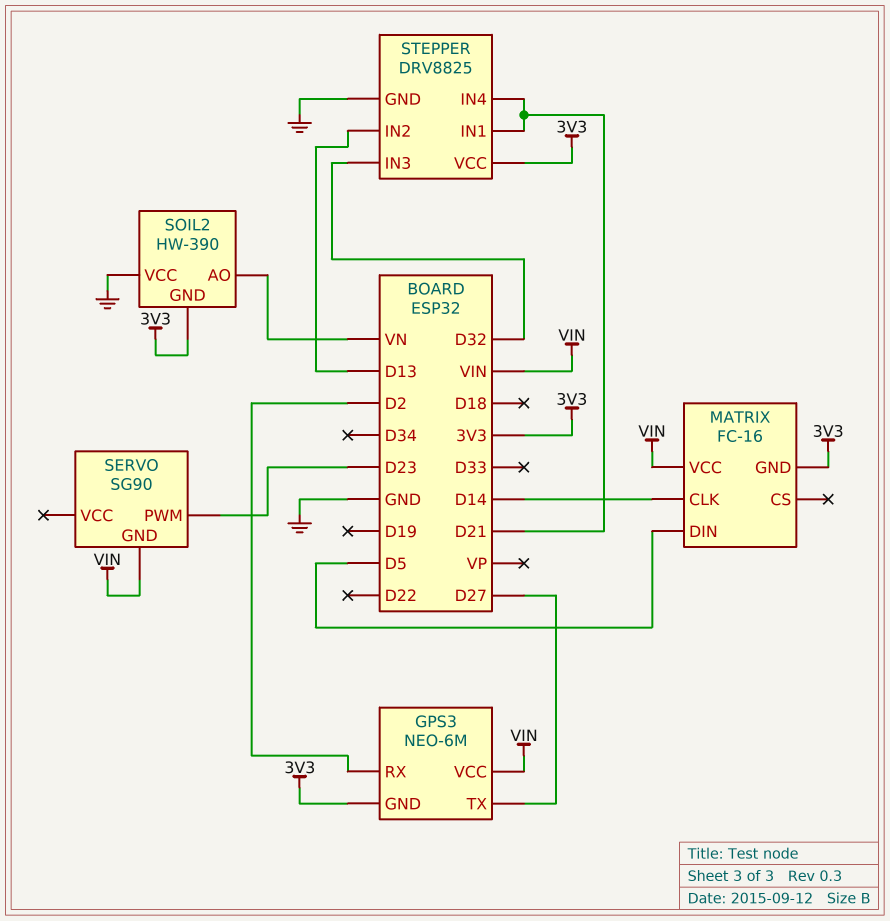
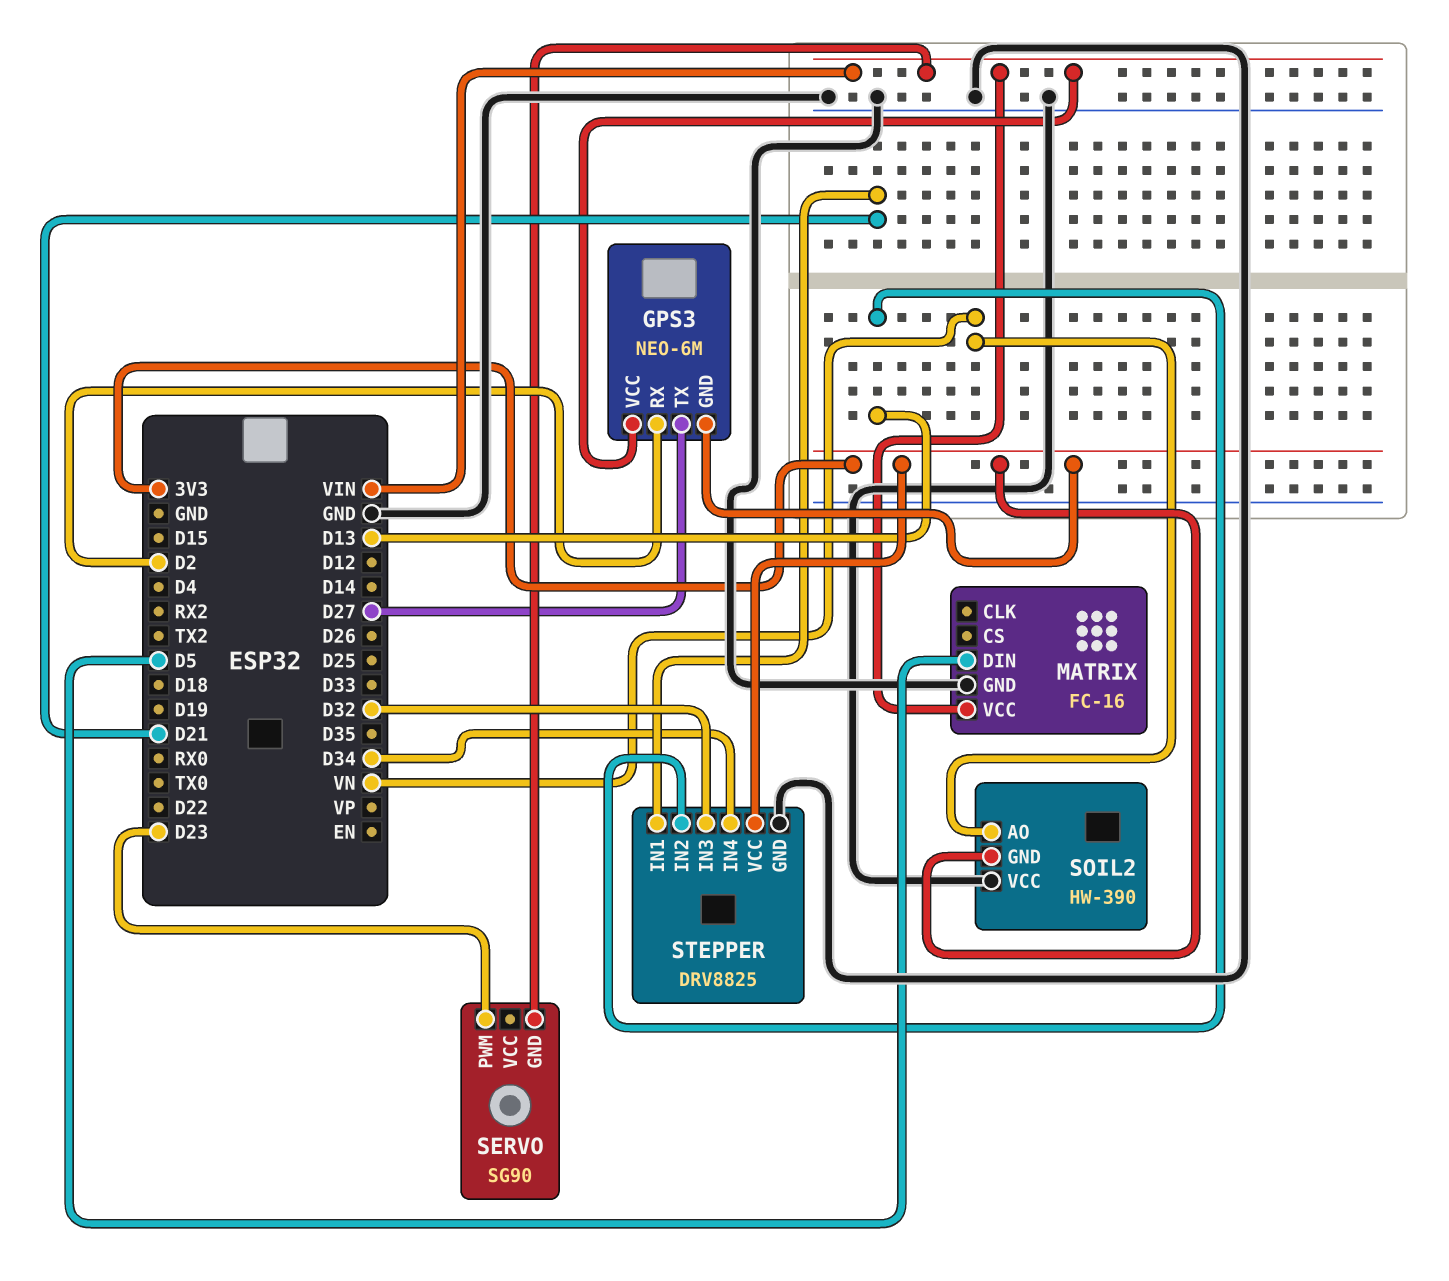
MATRIX pin CLK: D14 -> none
MATRIX pin GND: 3V3 -> GND
STEPPER pin IN4: D21 -> D34

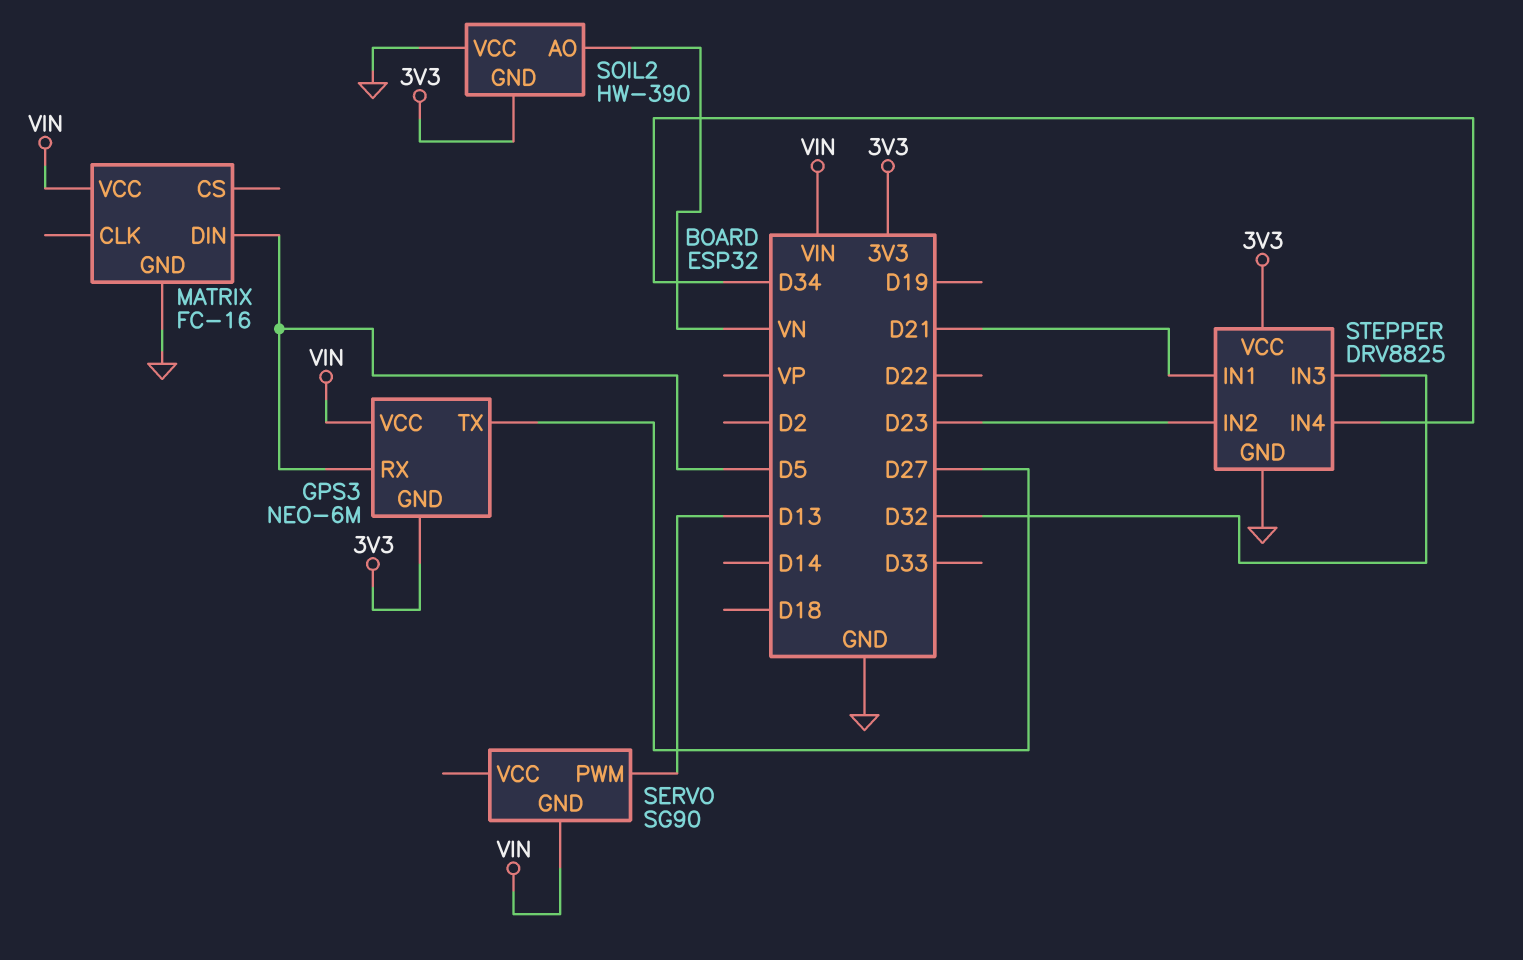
GPS3 pin RX: D2 -> D5
SERVO pin PWM: D23 -> D13
STEPPER pin IN2: D13 -> D23

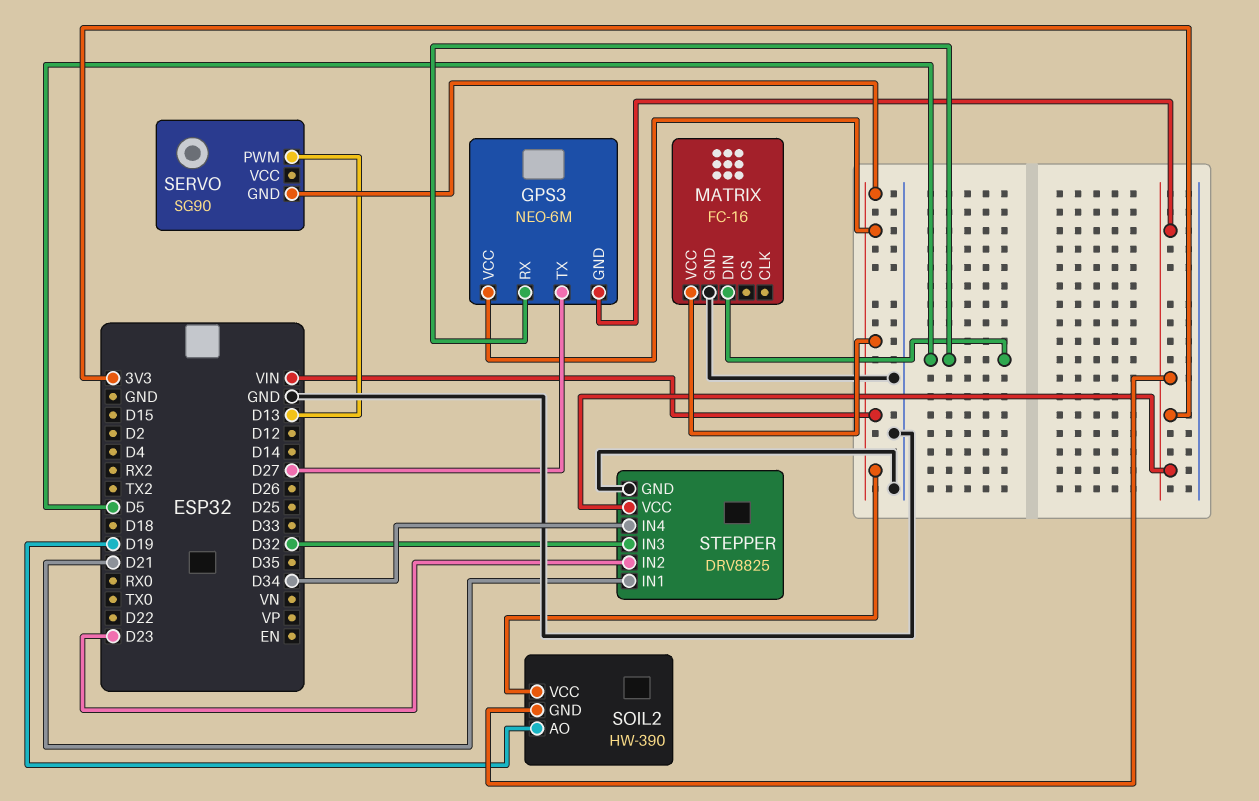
SOIL2 pin AO: VN -> D19
SOIL2 pin VCC: GND -> VIN

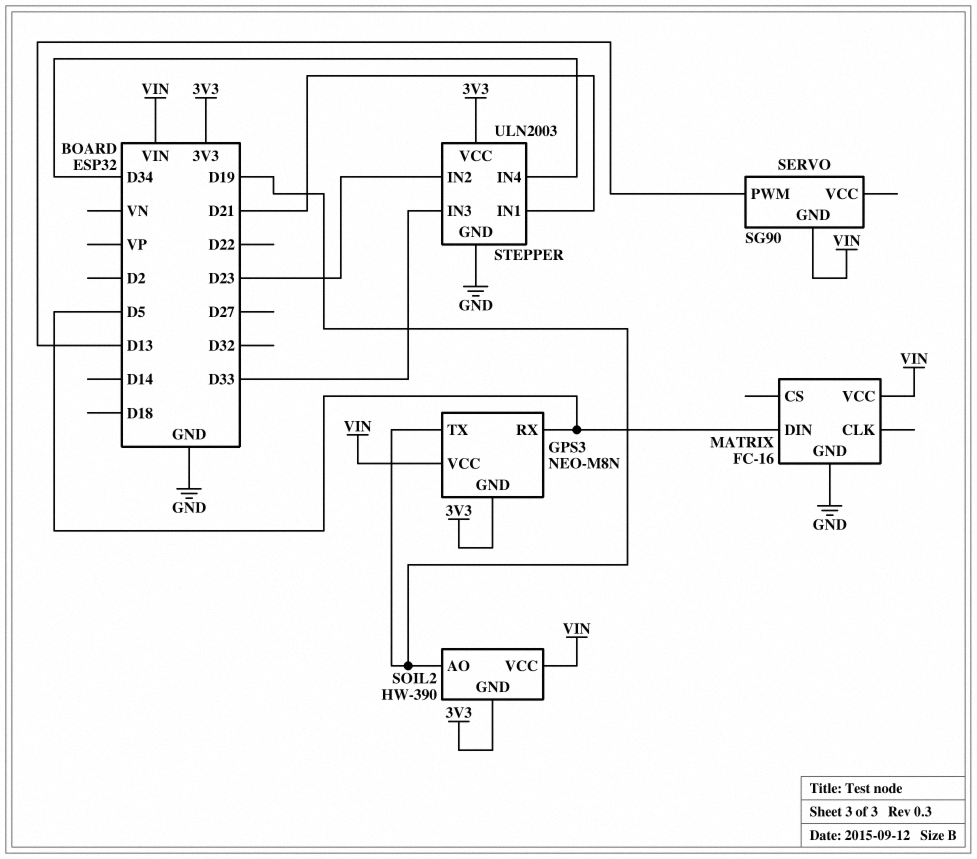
GPS3: NEO-6M -> NEO-M8N
GPS3 pin TX: D27 -> D19
STEPPER: DRV8825 -> ULN2003
STEPPER pin IN3: D32 -> D33

